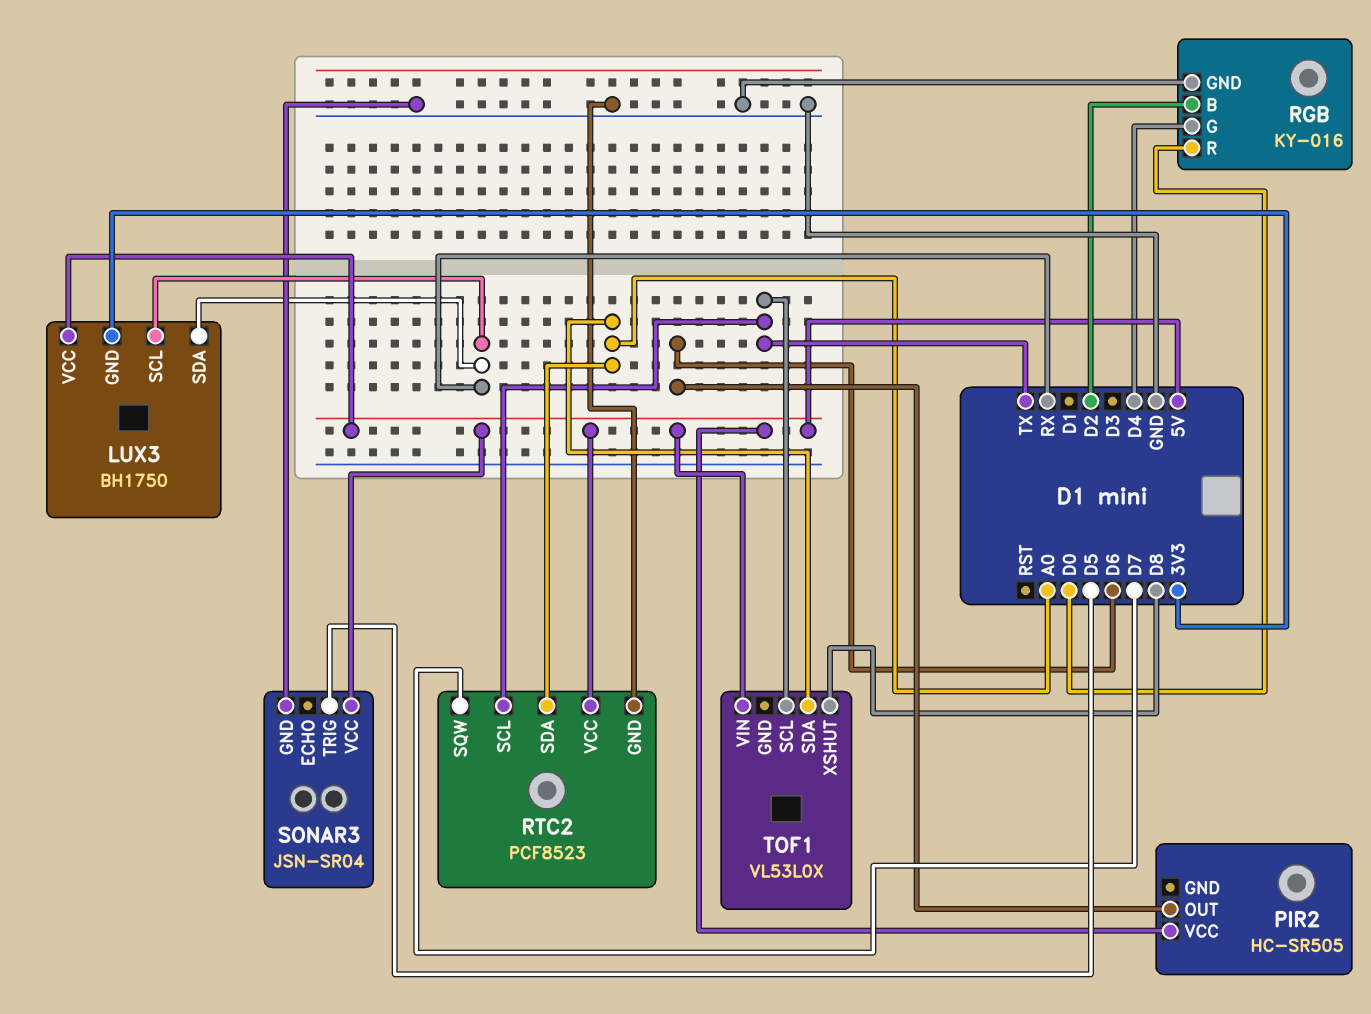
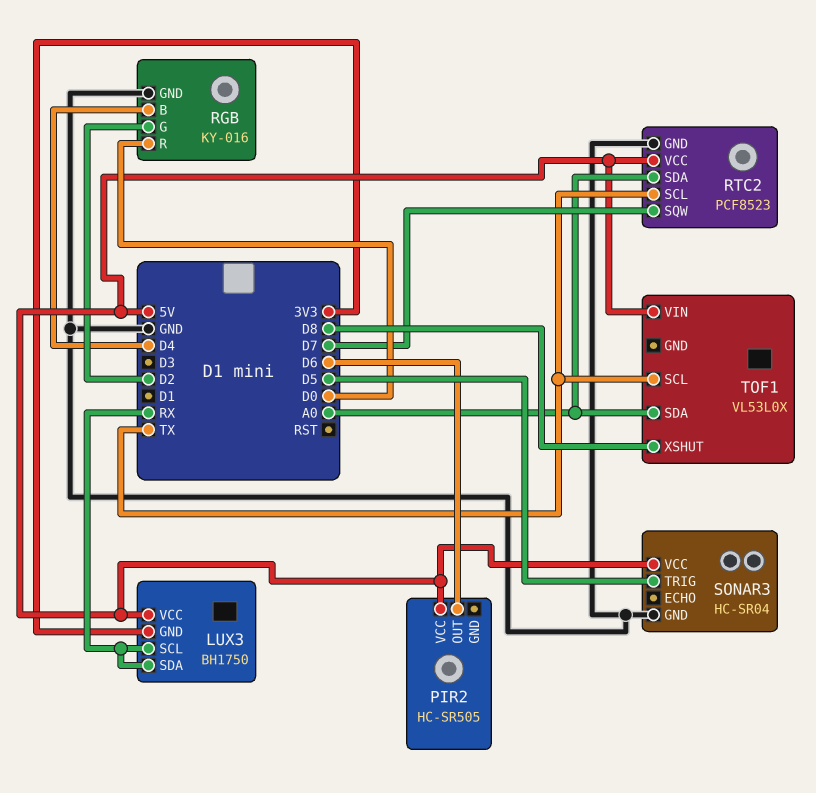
RGB pin B: D2 -> D4
RGB pin G: D4 -> D2
SONAR3: JSN-SR04 -> HC-SR04

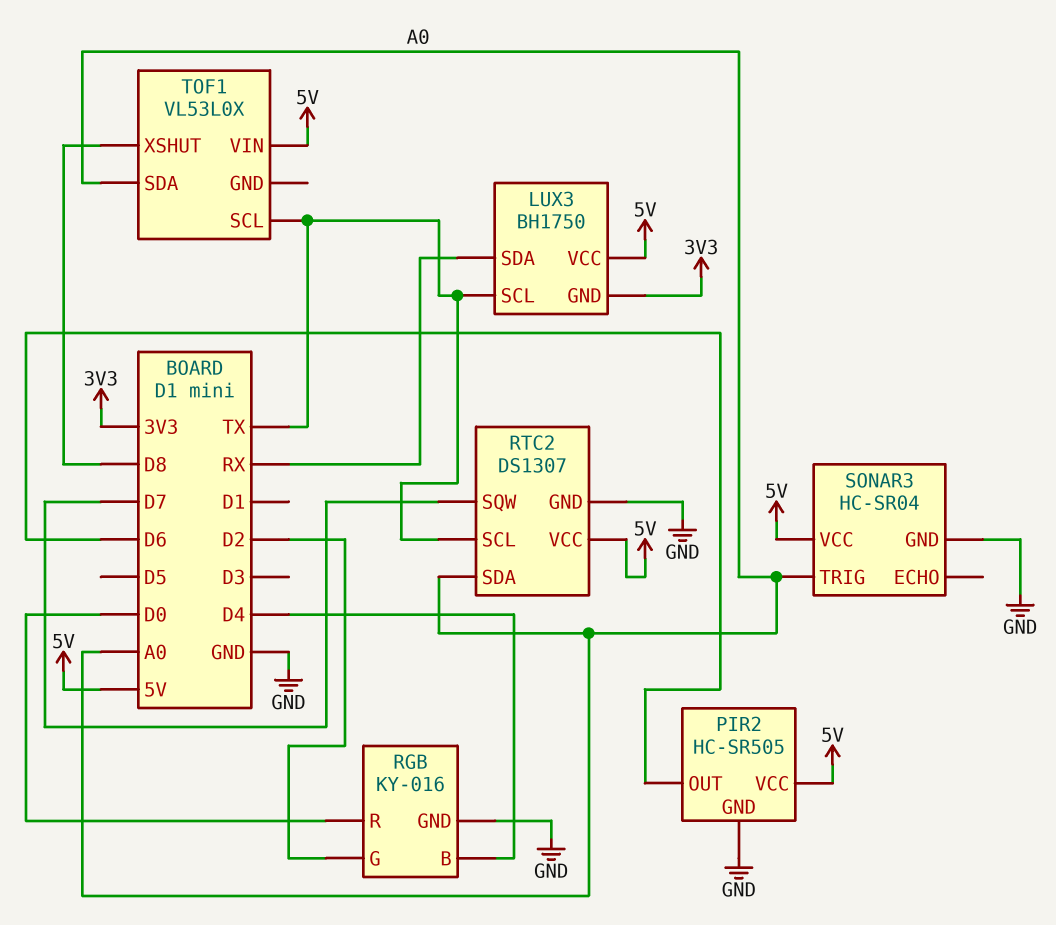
LUX3 pin SCL: RX -> TX
PIR2 pin GND: none -> GND
RTC2: PCF8523 -> DS1307
SONAR3 pin TRIG: D5 -> A0

